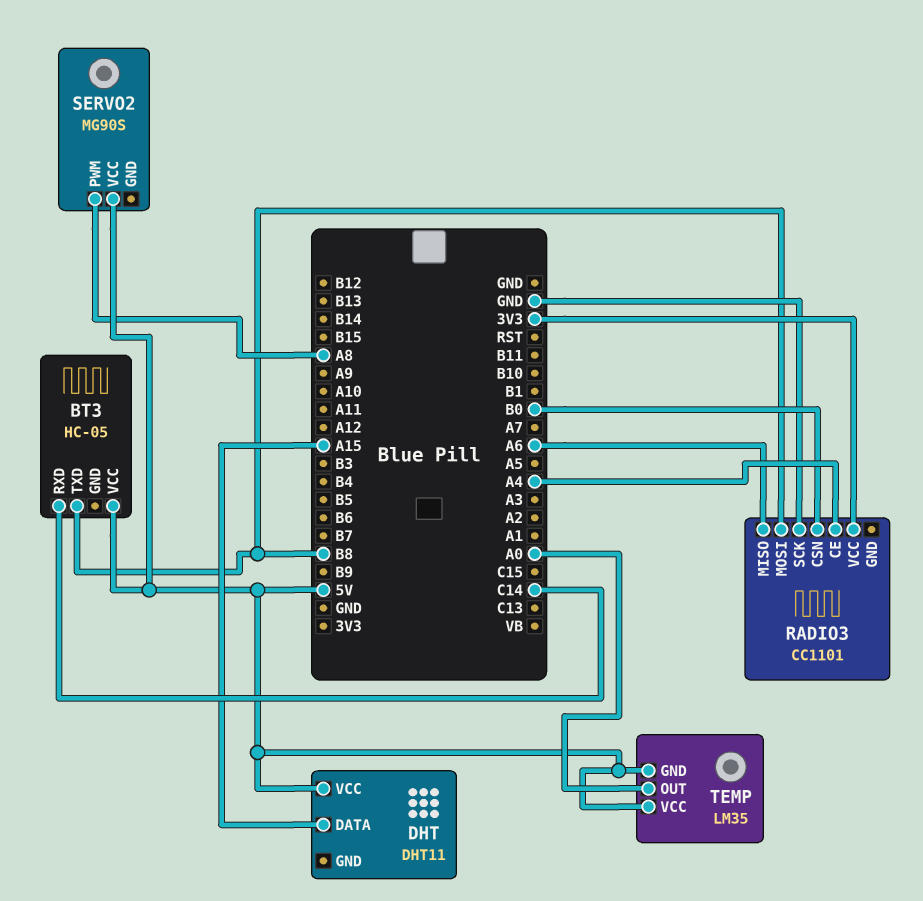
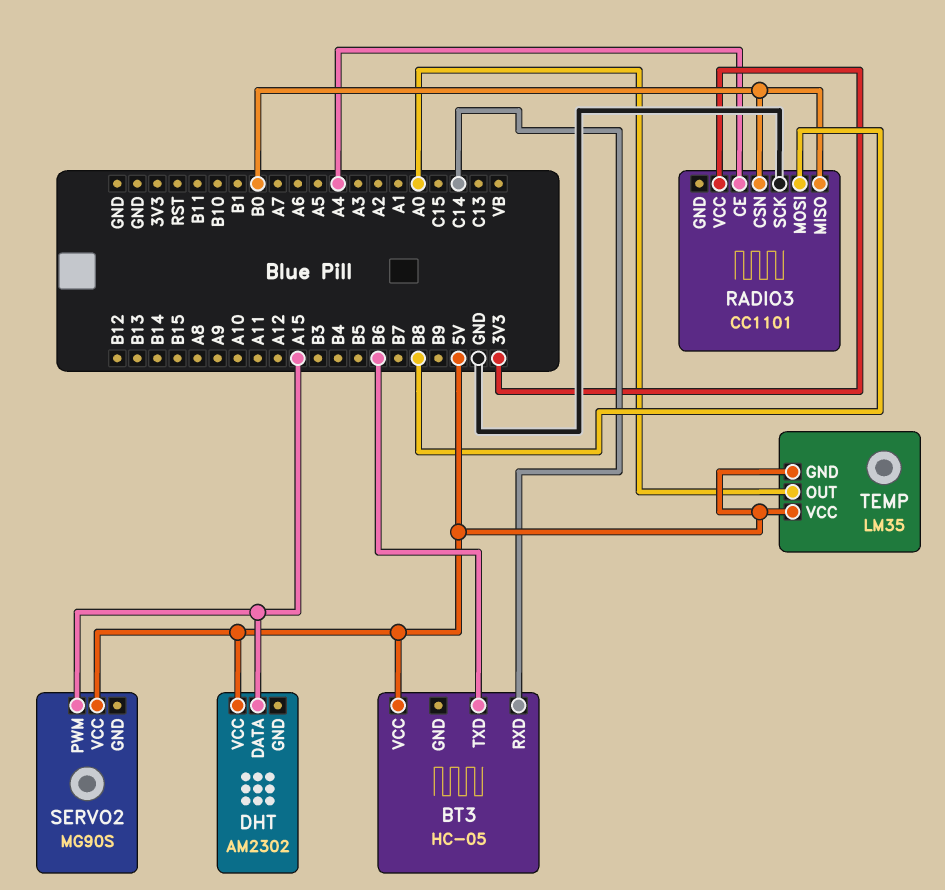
BT3 pin TXD: B8 -> B6
DHT: DHT11 -> AM2302
RADIO3 pin MISO: A6 -> B0
SERVO2 pin PWM: A8 -> A15

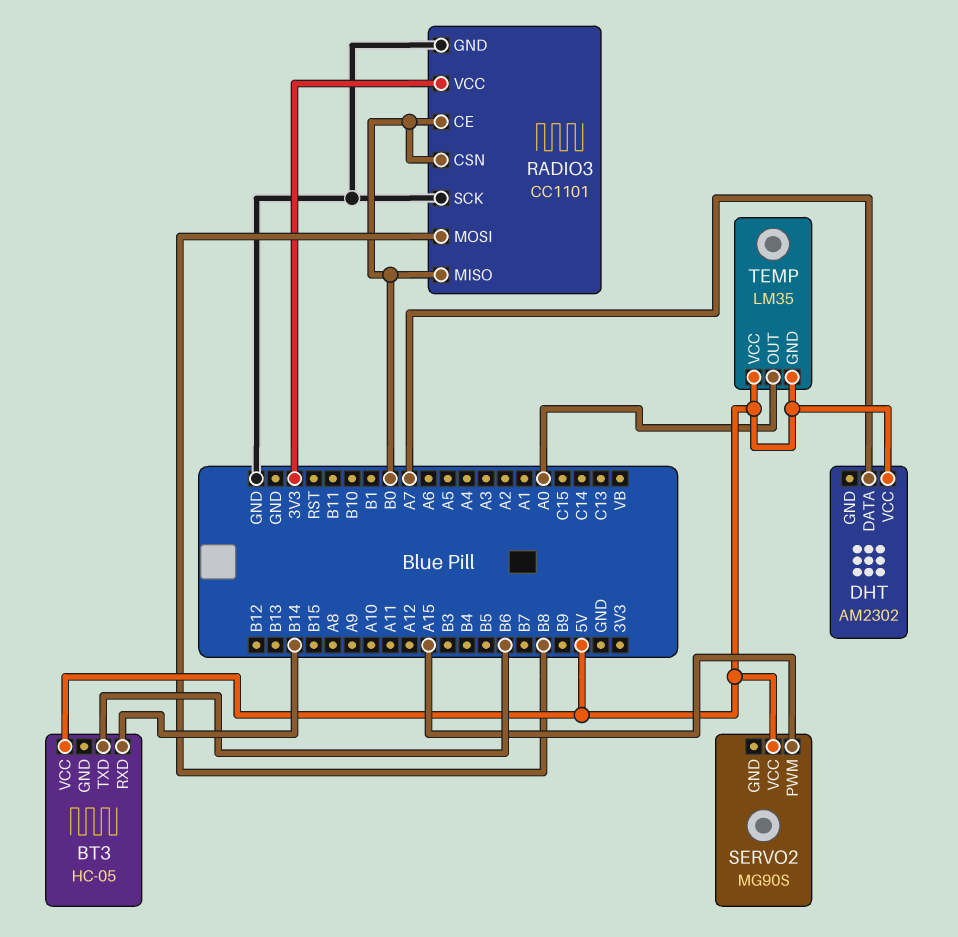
BT3 pin RXD: C14 -> B14
DHT pin DATA: A15 -> A7
RADIO3 pin CE: A4 -> B0
RADIO3 pin GND: none -> GND

